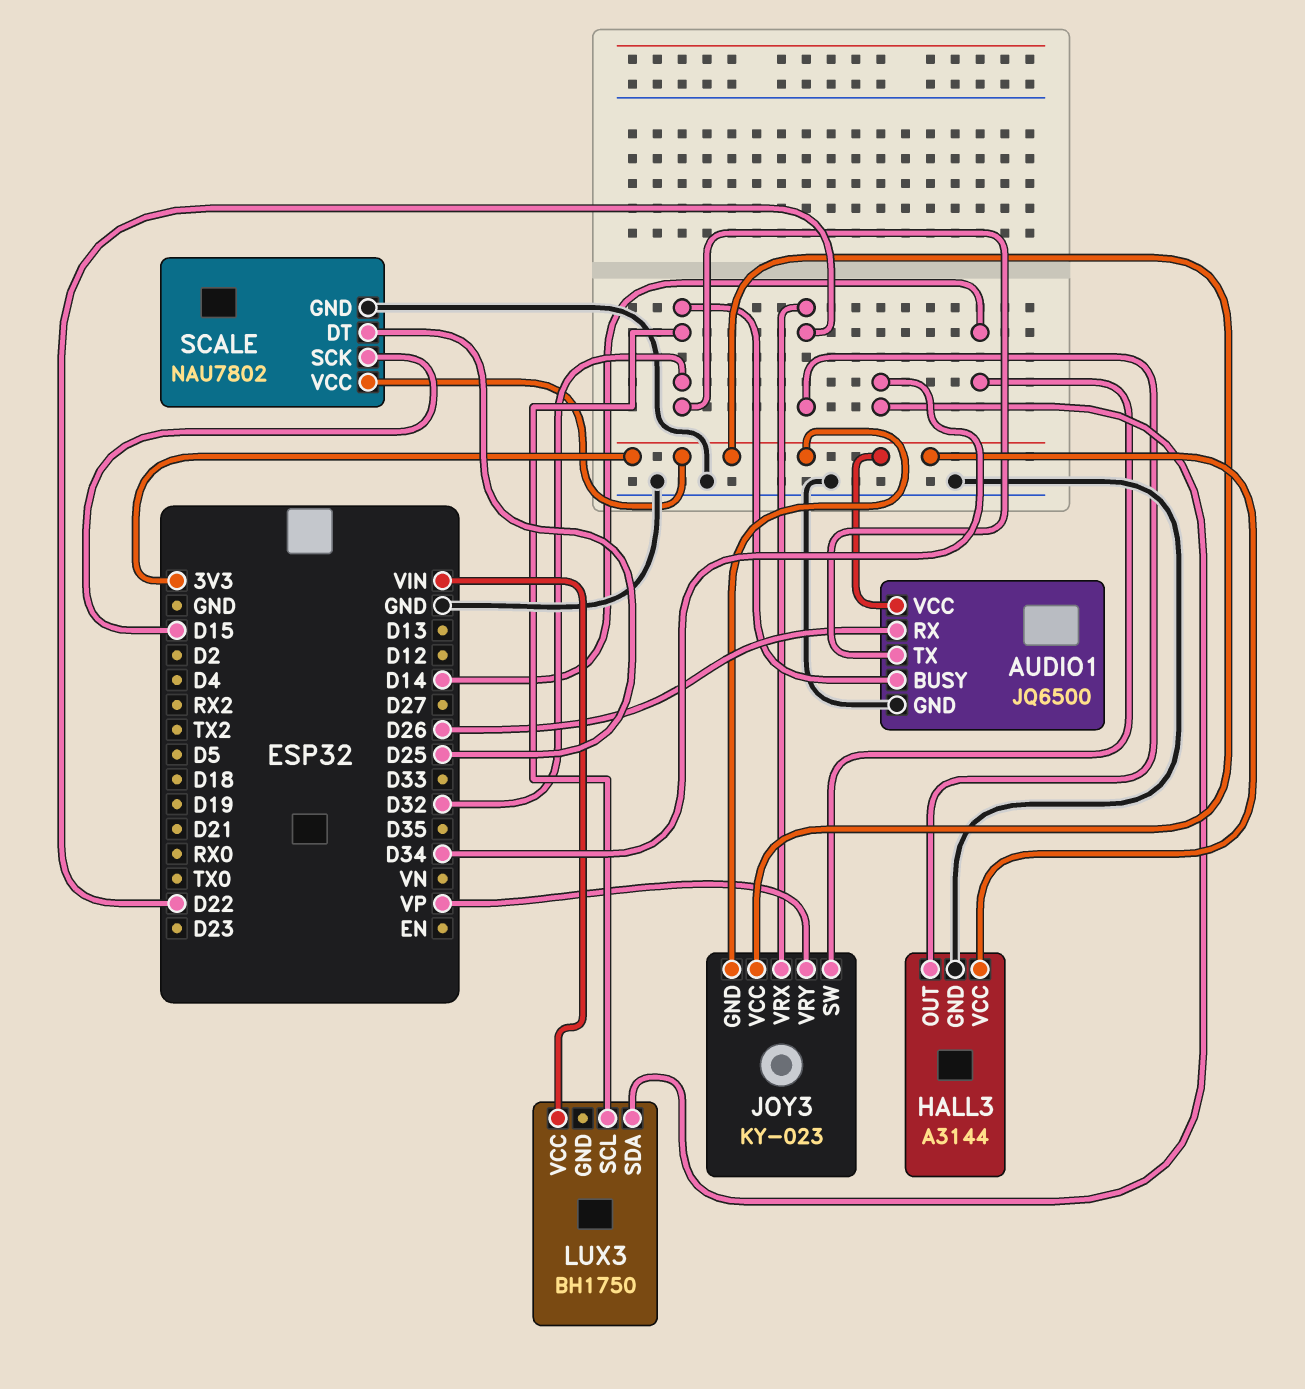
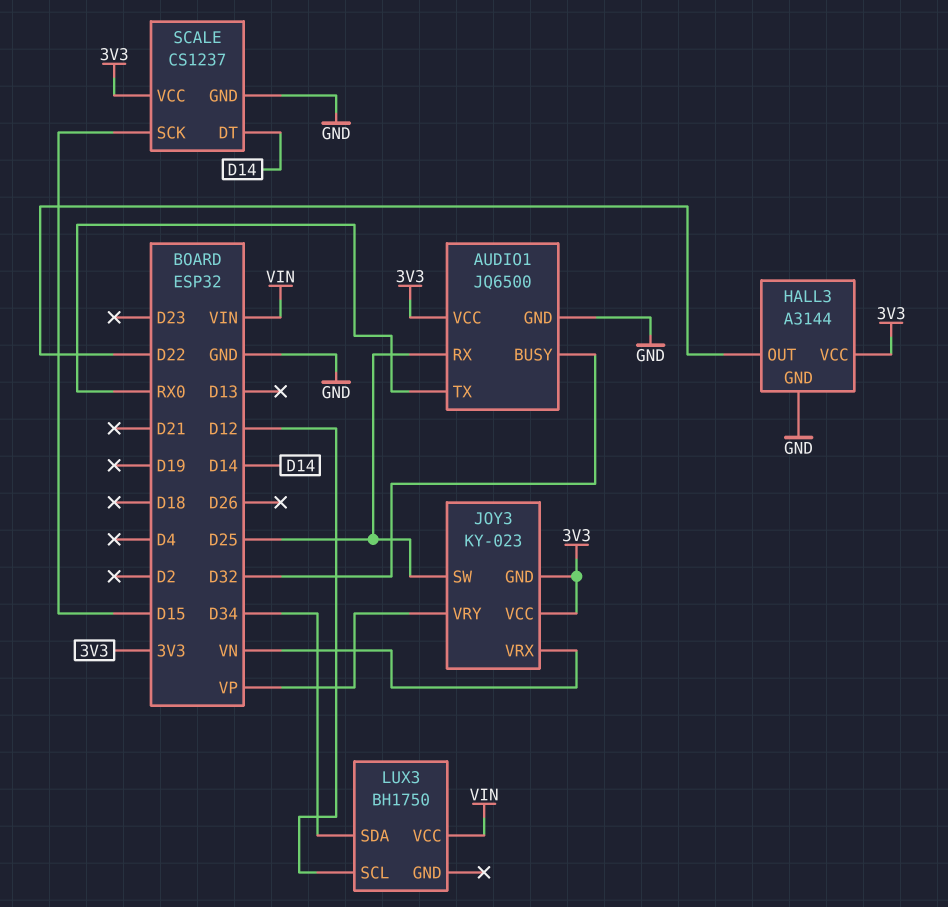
AUDIO1 pin RX: D26 -> D25
AUDIO1 pin TX: D32 -> RX0
JOY3 pin SW: D14 -> D25
JOY3 pin VRX: D22 -> VN
LUX3 pin SCL: D32 -> D12
SCALE: NAU7802 -> CS1237
SCALE pin DT: D25 -> D14

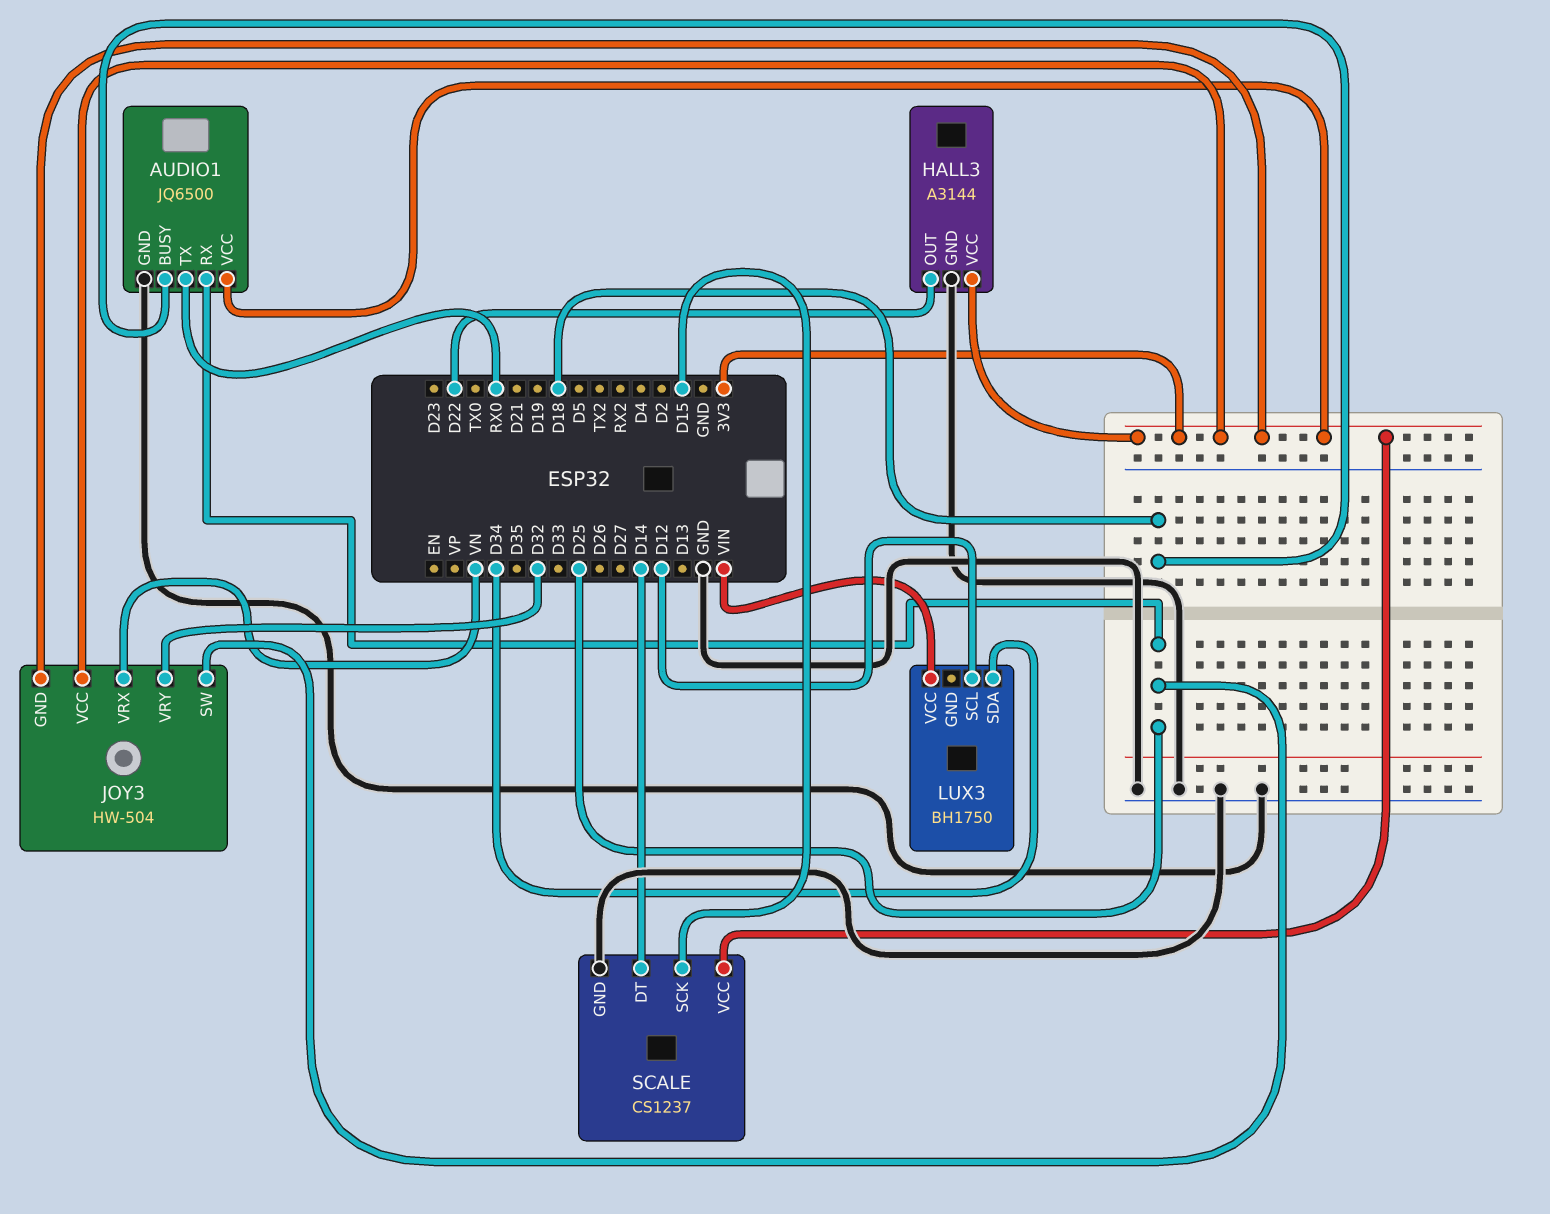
AUDIO1 pin BUSY: D32 -> D18
JOY3: KY-023 -> HW-504
JOY3 pin VRY: VP -> D32

